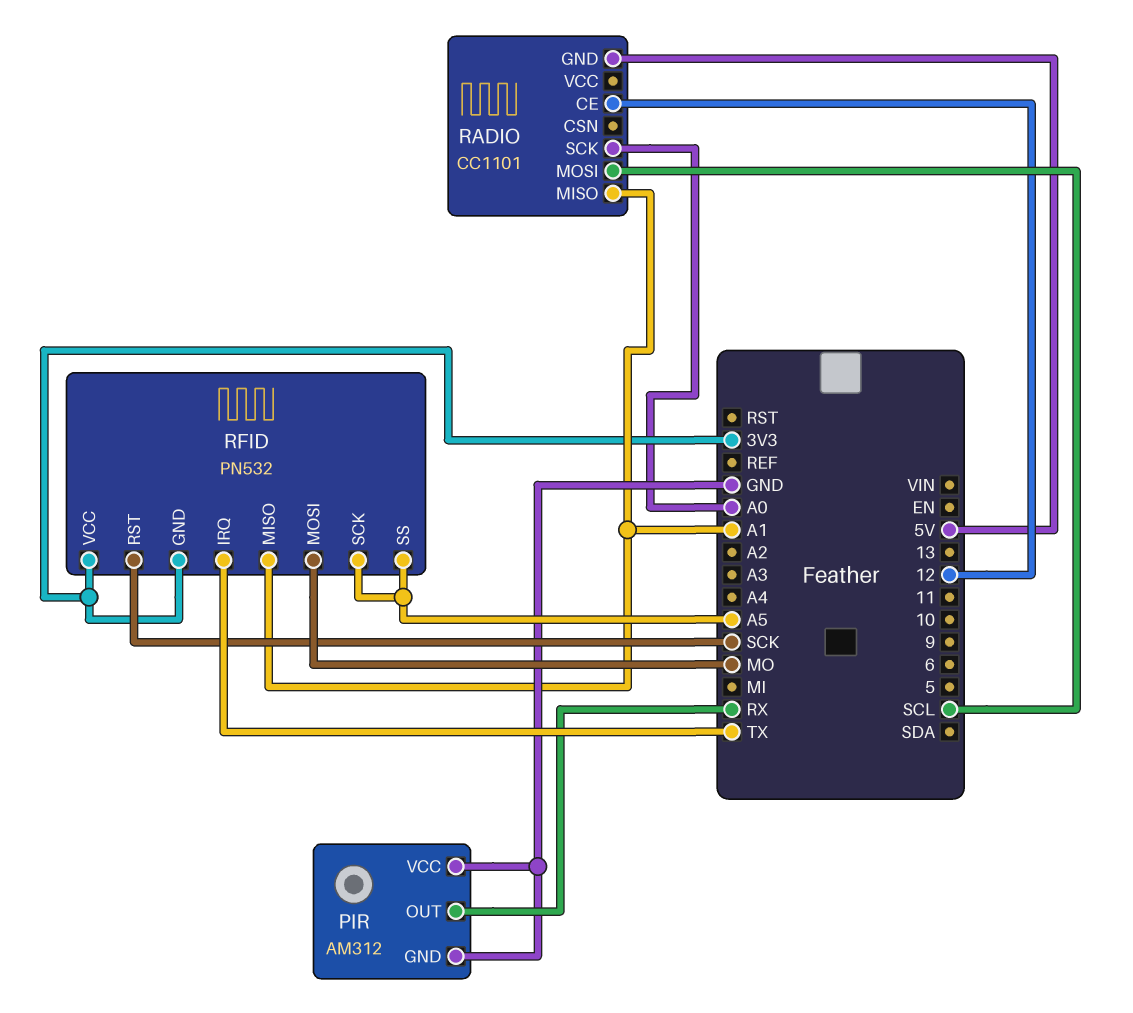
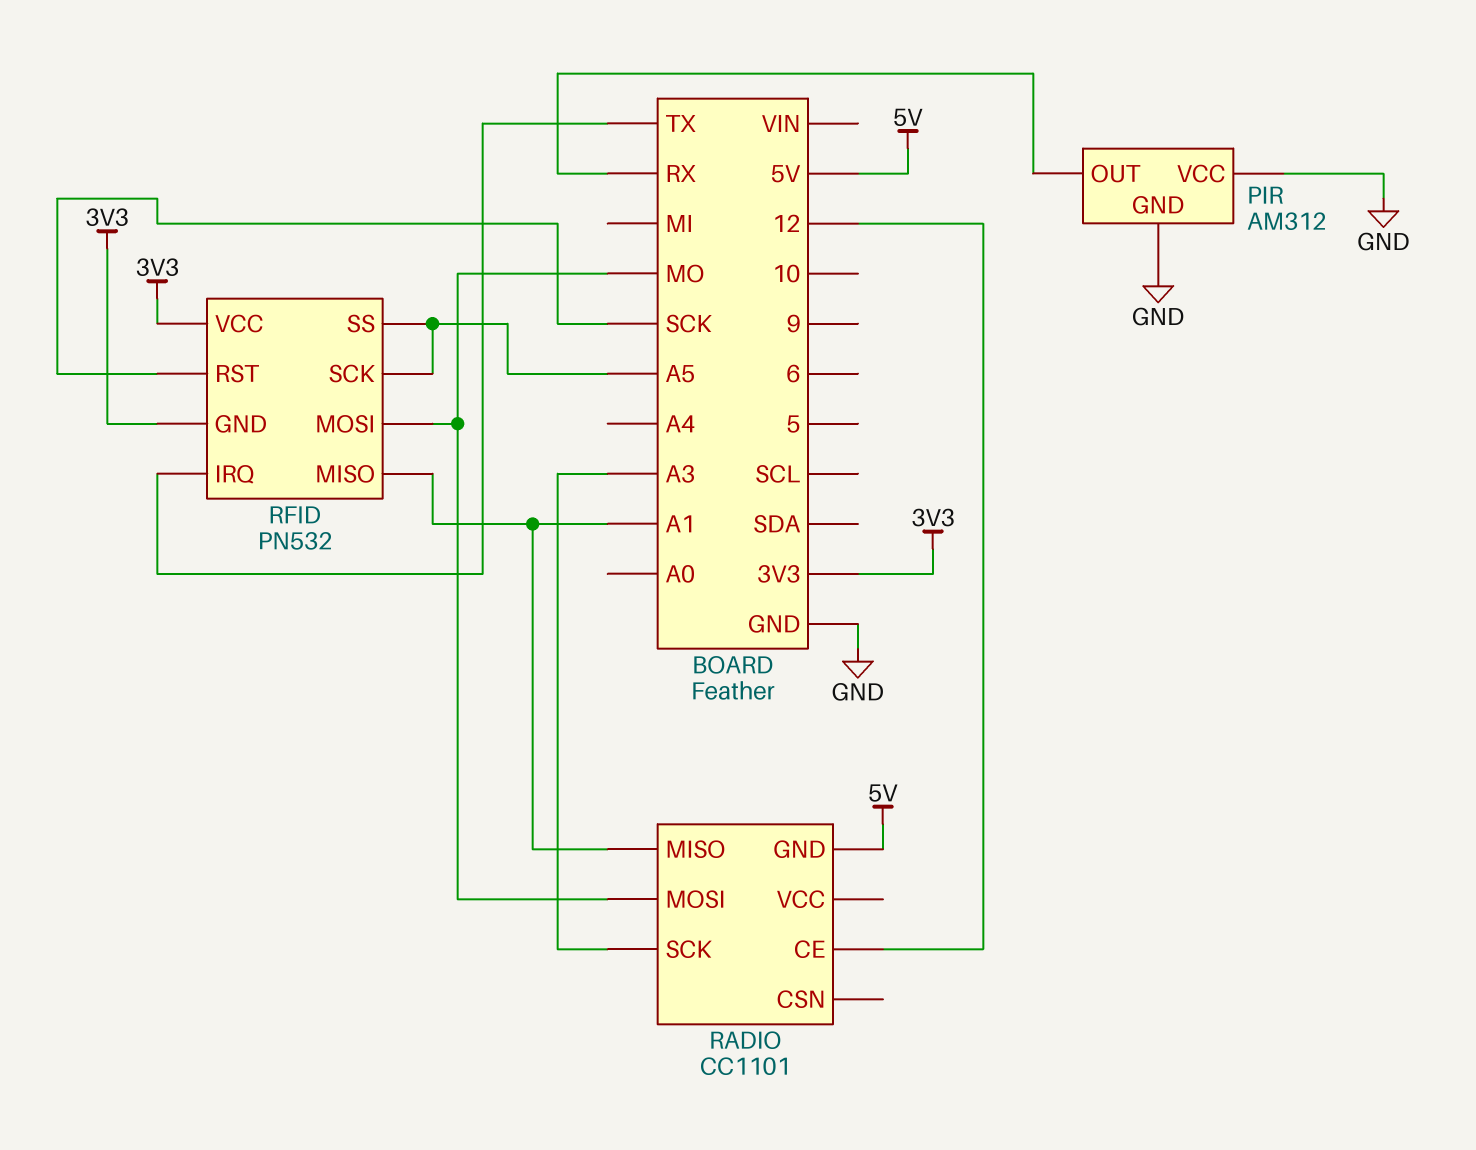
RADIO pin MOSI: SCL -> MO
RADIO pin SCK: A0 -> A3

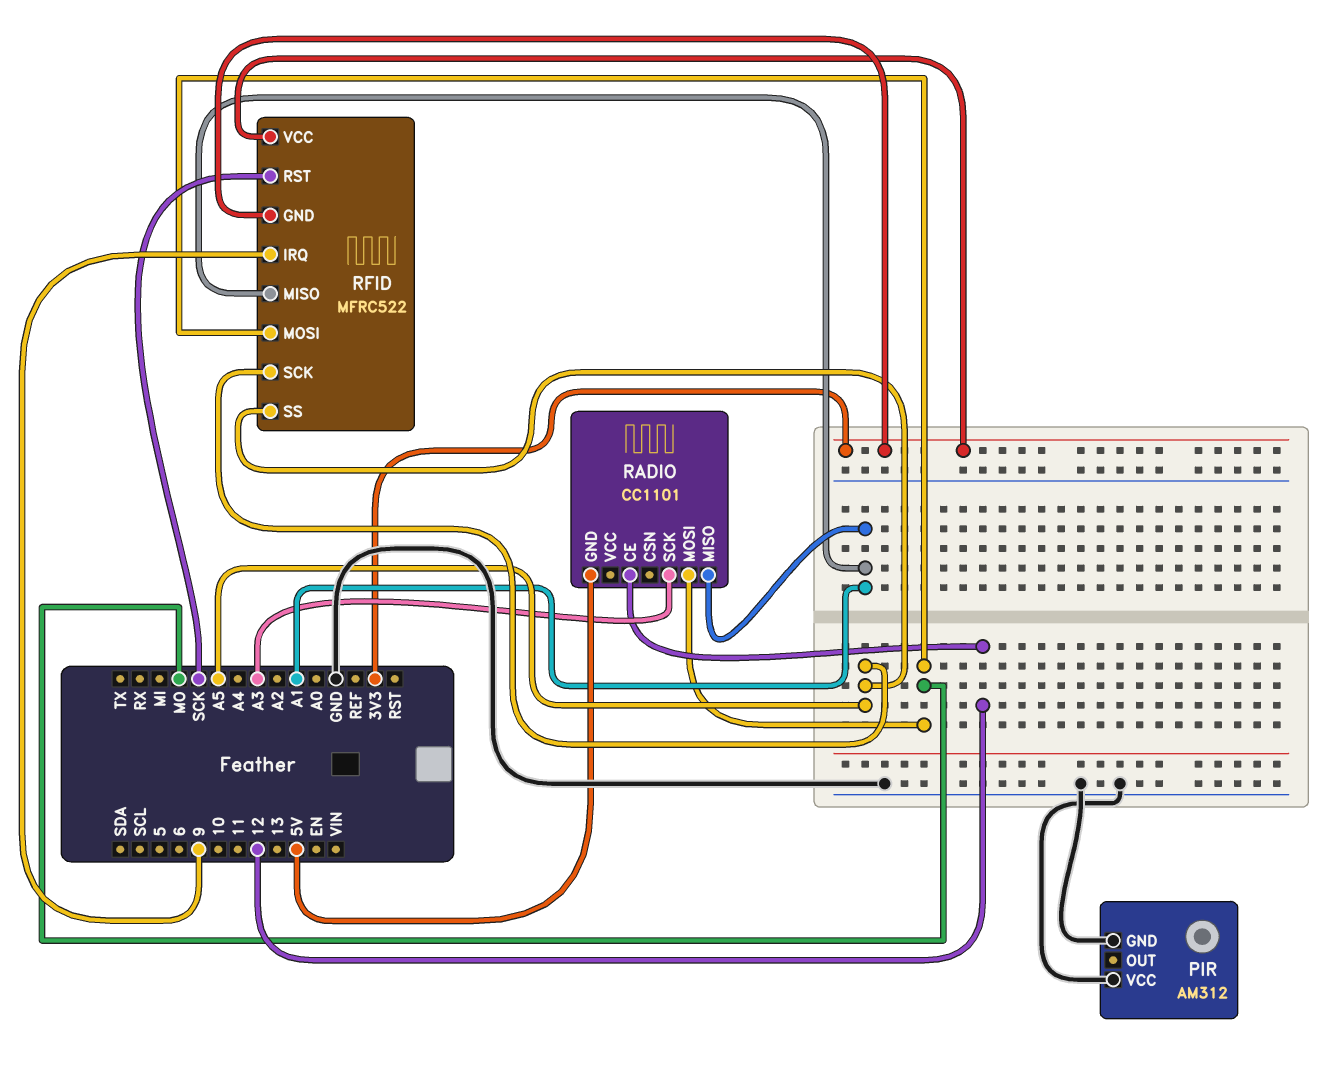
PIR pin OUT: RX -> none
RFID: PN532 -> MFRC522
RFID pin IRQ: TX -> 9

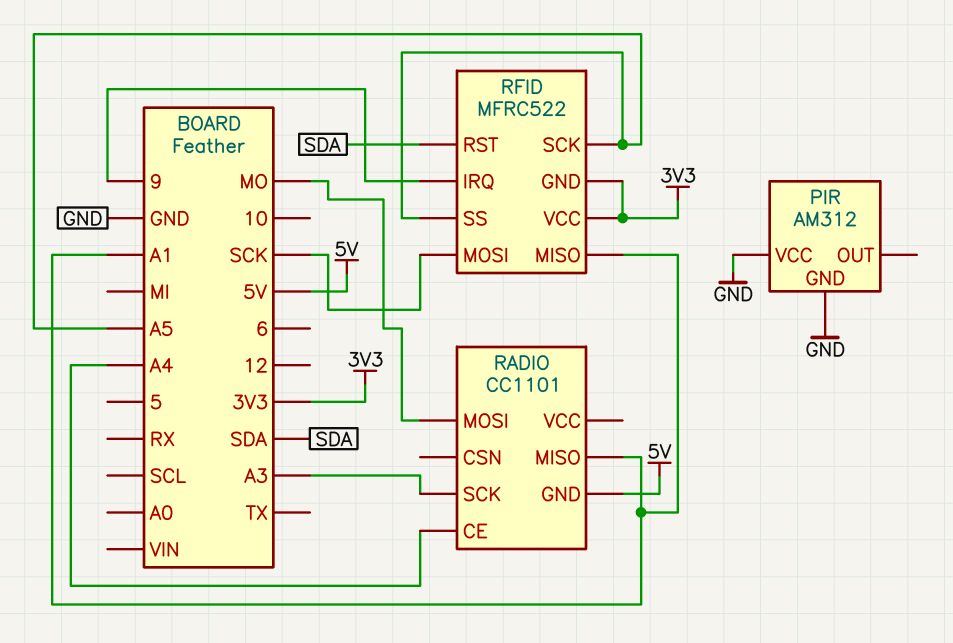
RADIO pin CE: 12 -> A4
RFID pin MOSI: MO -> SCK
RFID pin RST: SCK -> SDA

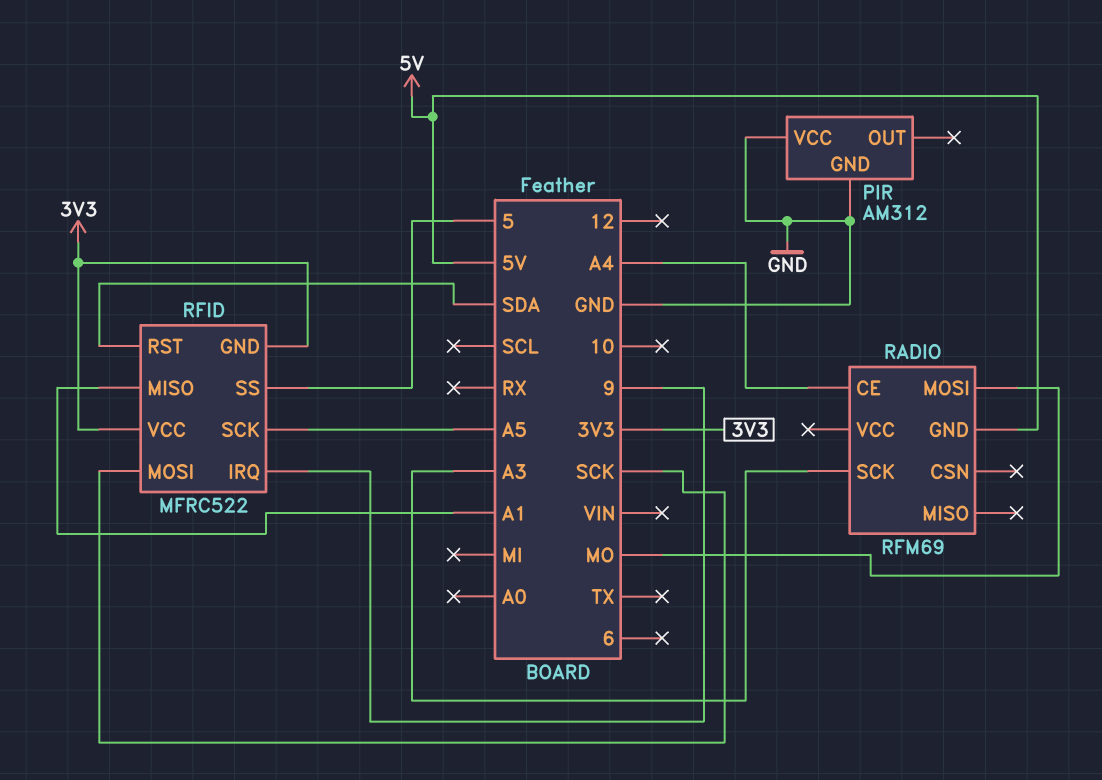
RADIO: CC1101 -> RFM69
RADIO pin MISO: A1 -> none
RFID pin SS: A5 -> 5

